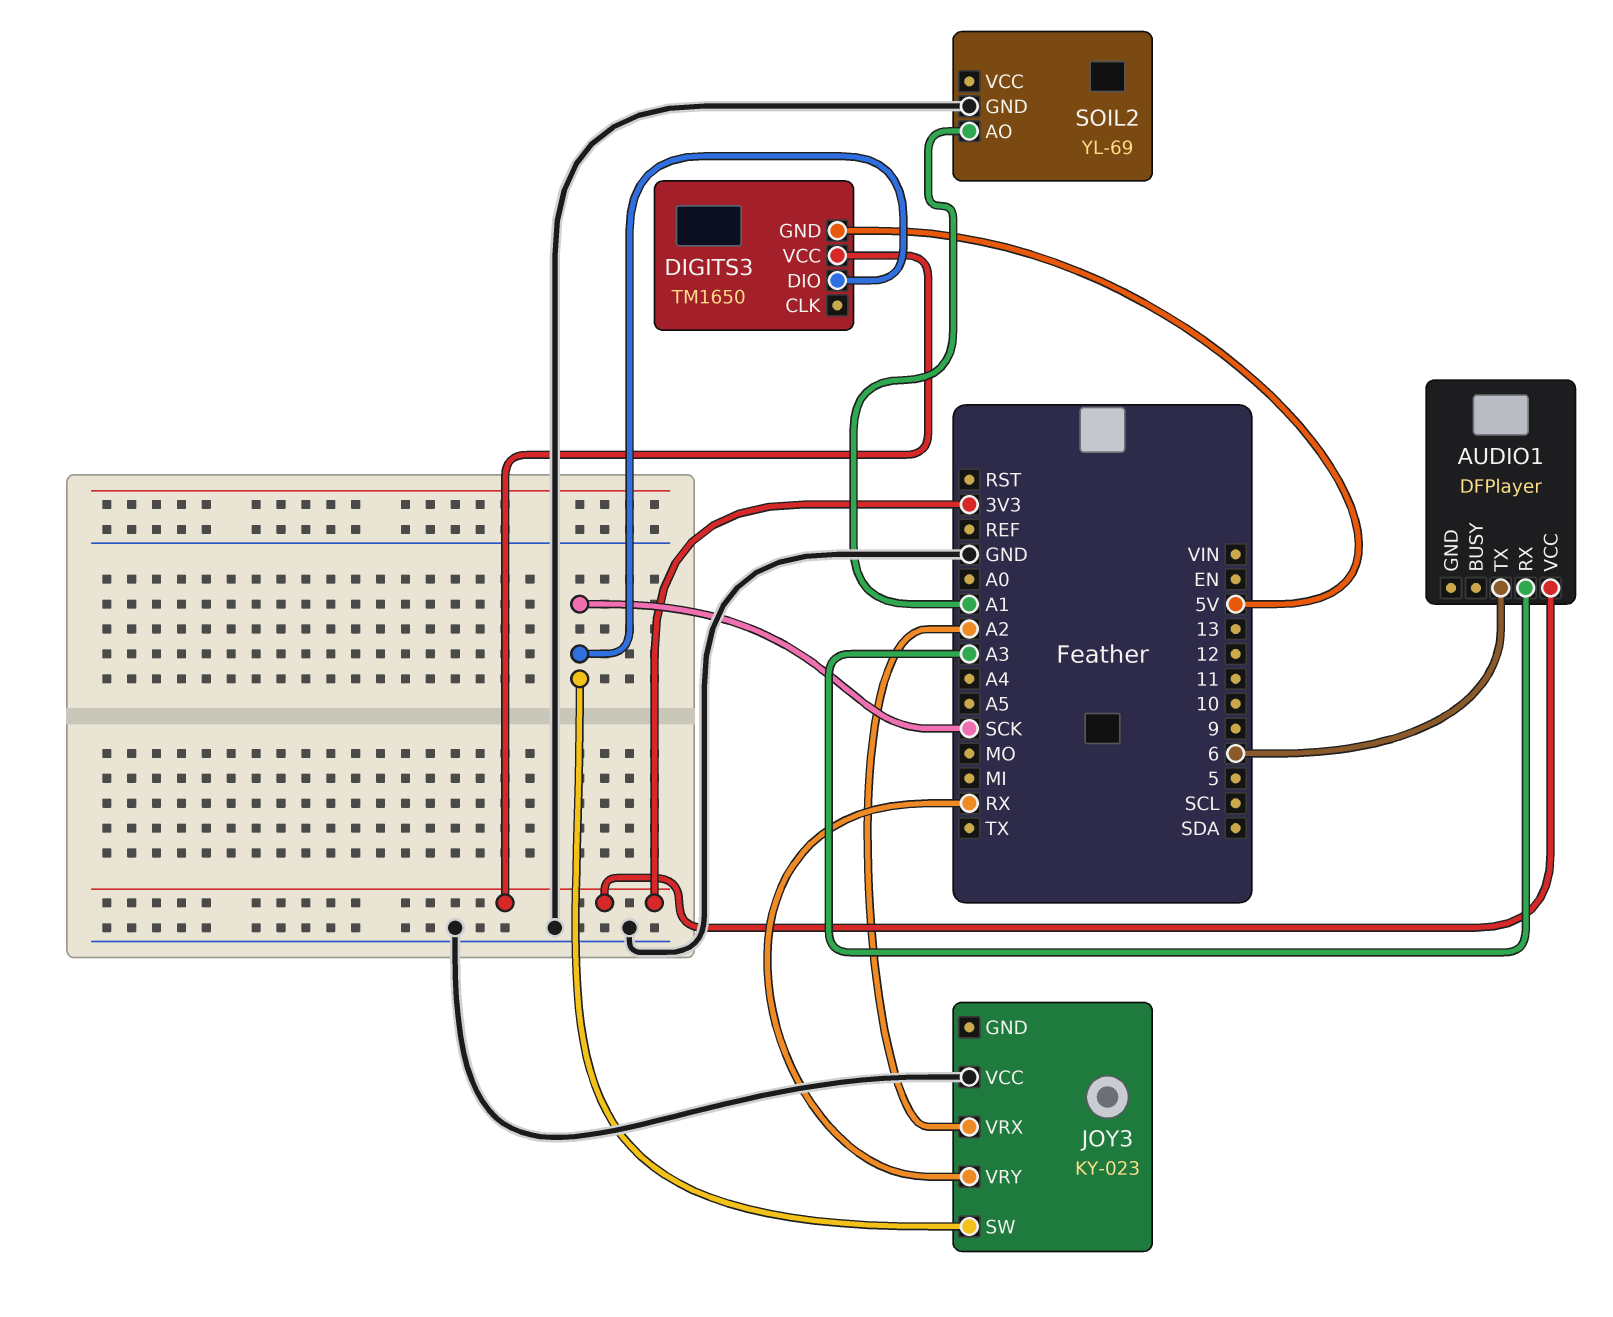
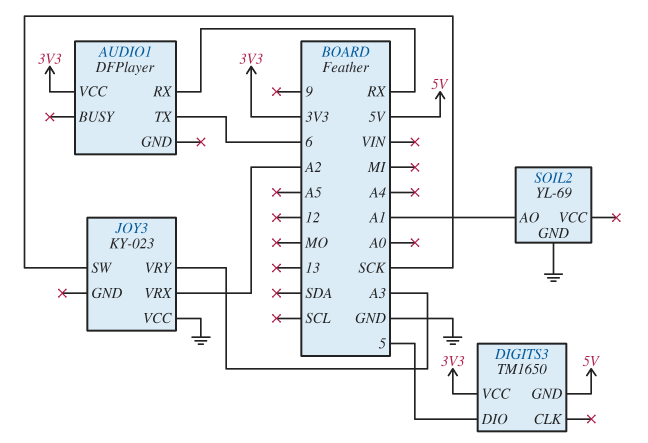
AUDIO1 pin RX: A3 -> RX
DIGITS3 pin DIO: SCK -> 5
JOY3 pin VRY: RX -> A3

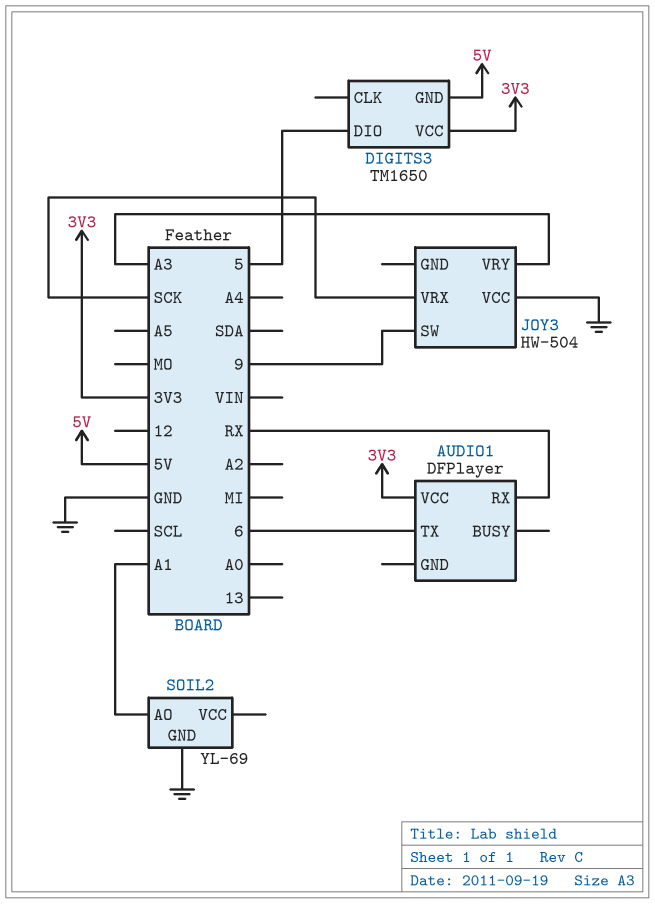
JOY3: KY-023 -> HW-504
JOY3 pin SW: SCK -> 9
JOY3 pin VRX: A2 -> SCK

